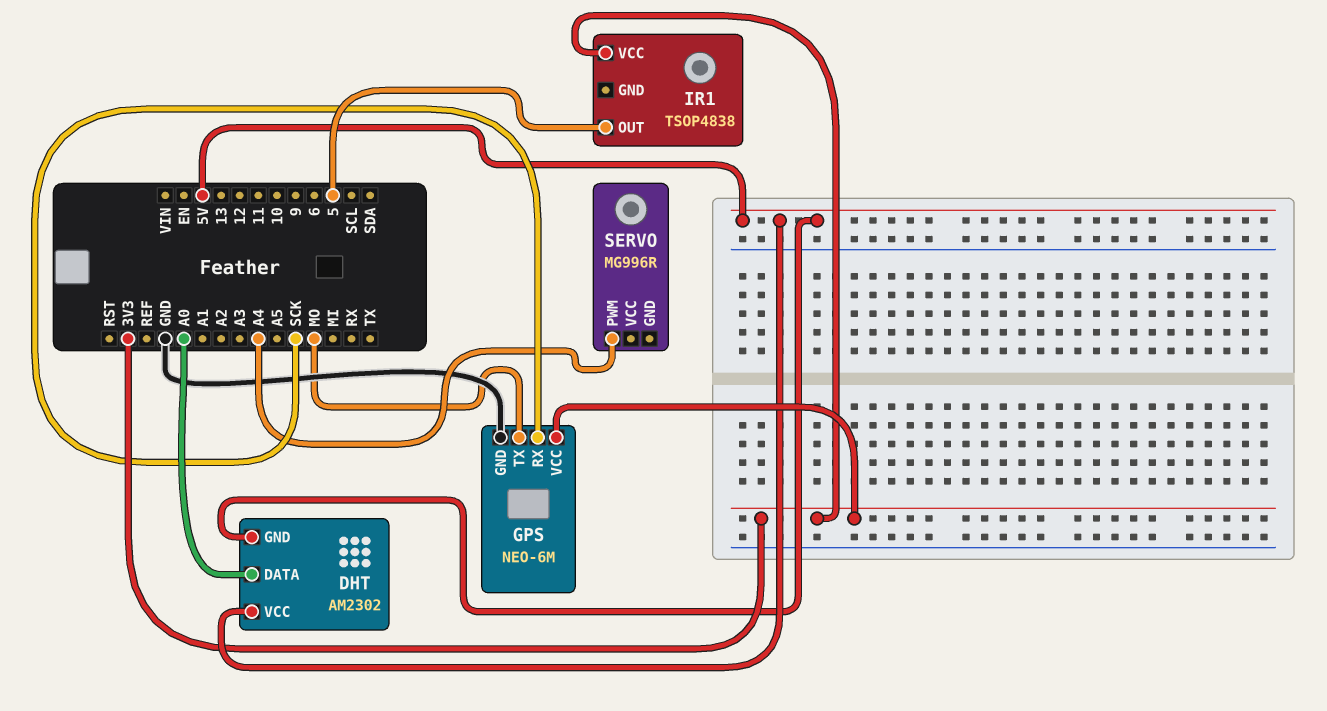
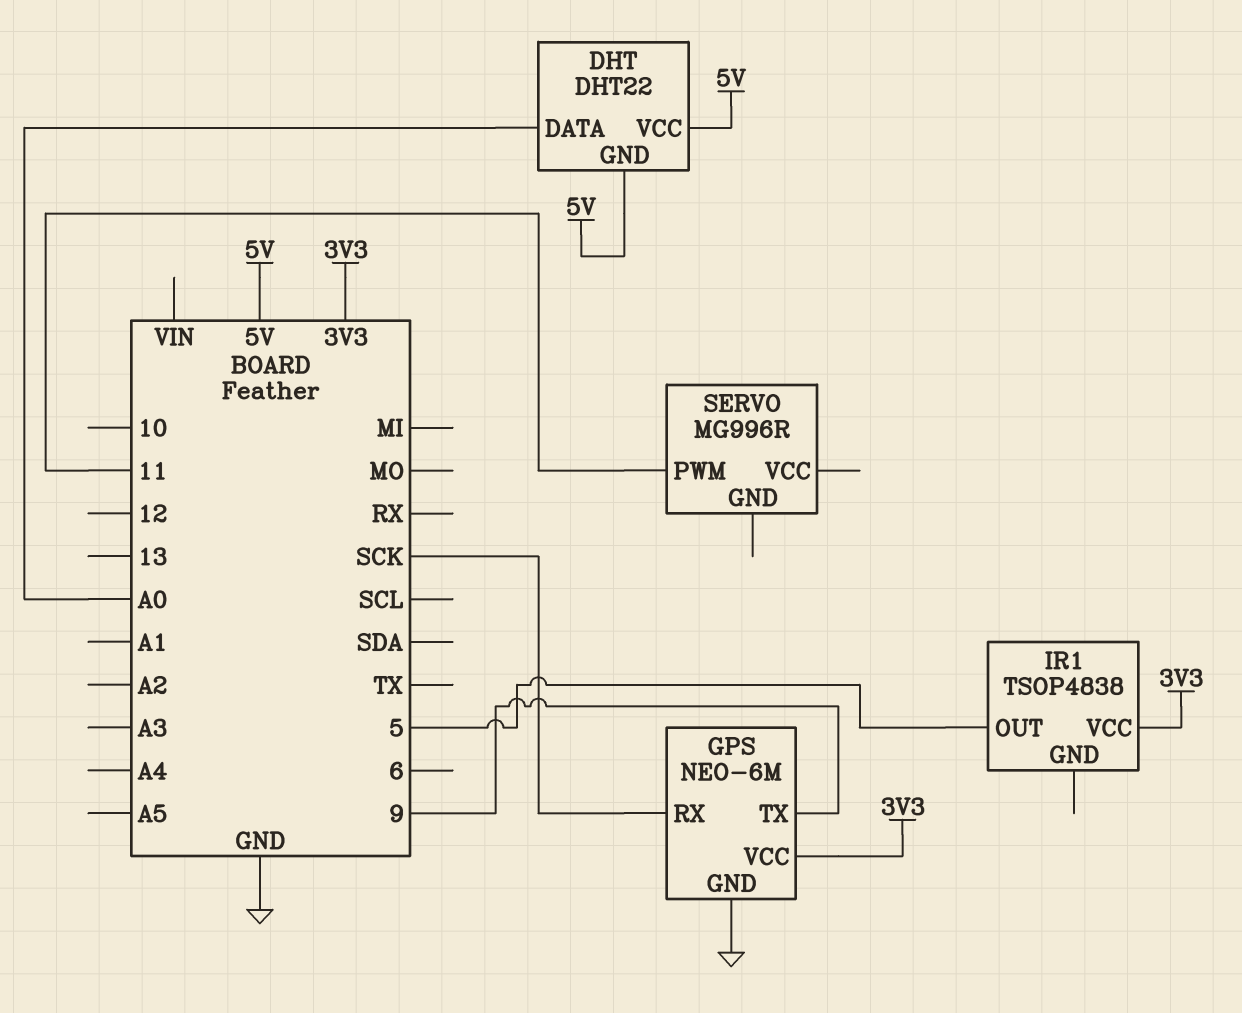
DHT: AM2302 -> DHT22
GPS pin TX: MO -> 9
SERVO pin PWM: A4 -> 11

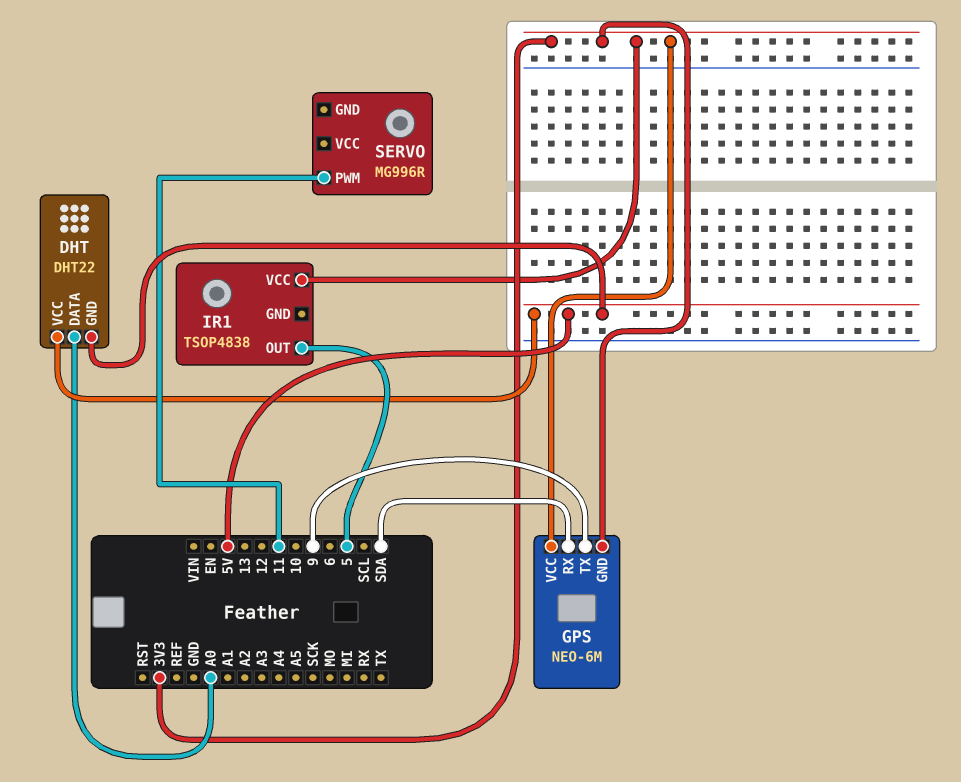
GPS pin GND: GND -> 3V3
GPS pin RX: SCK -> SDA

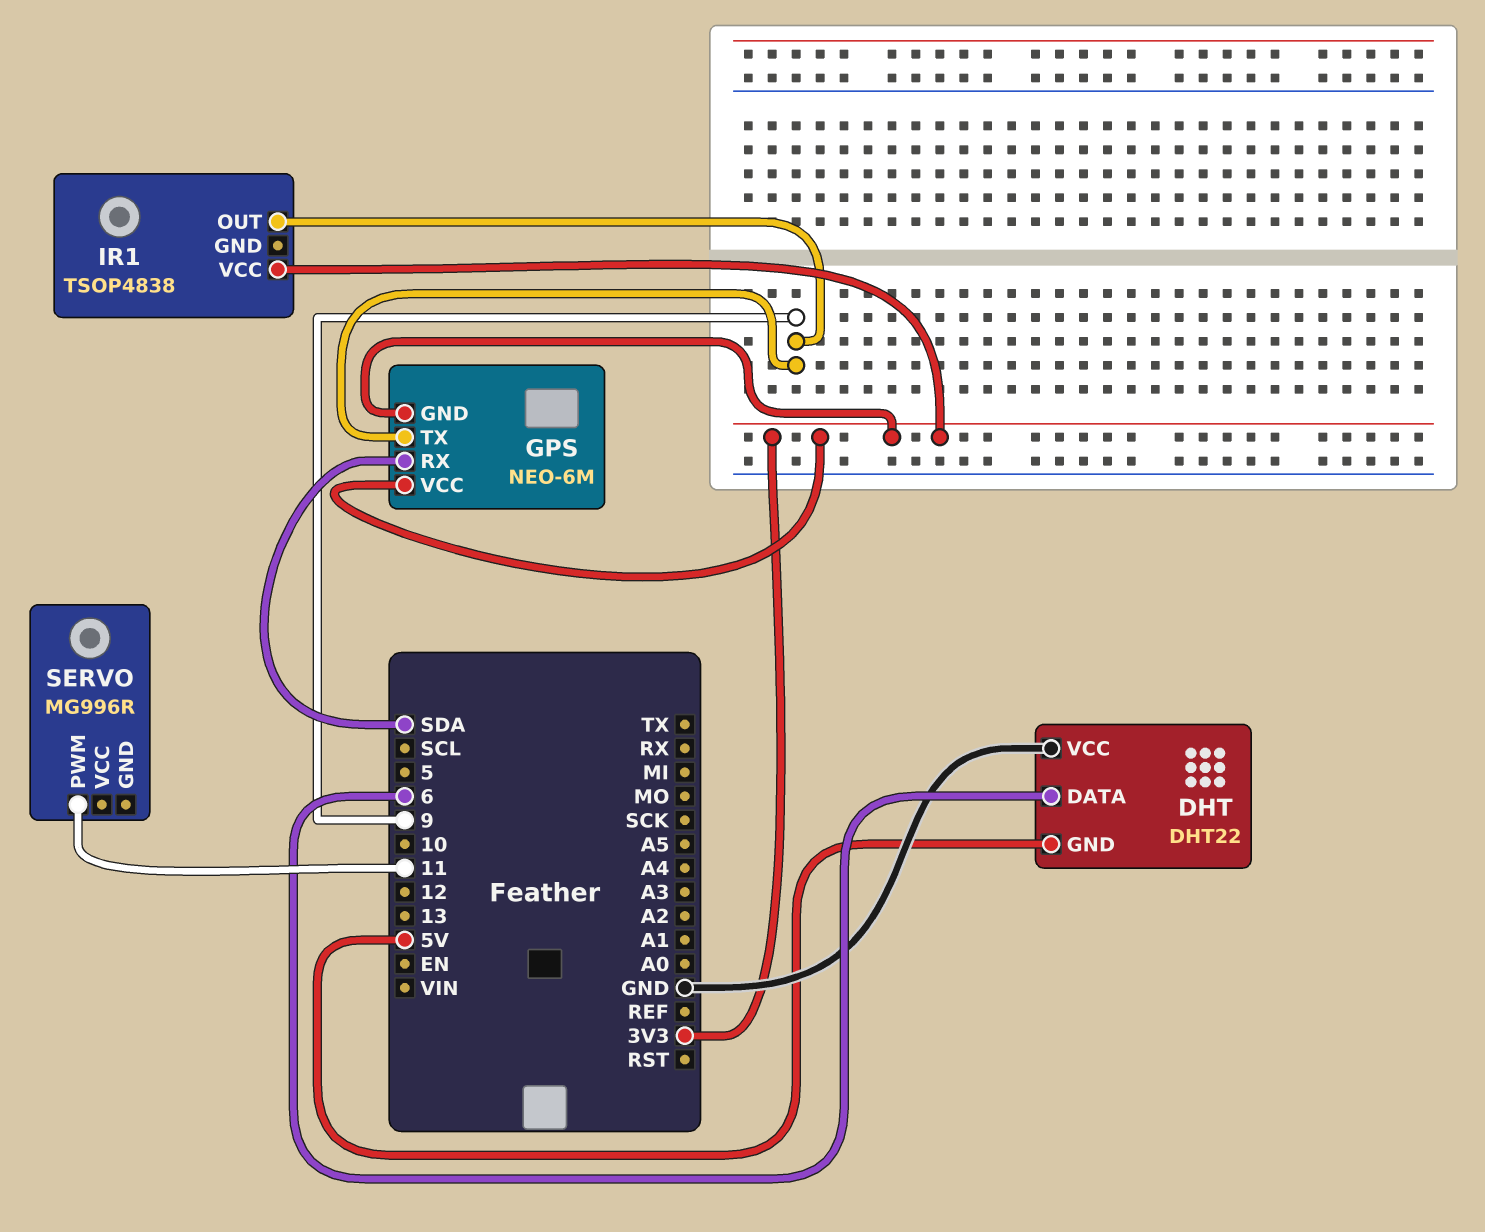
DHT pin DATA: A0 -> 6
DHT pin VCC: 5V -> GND
IR1 pin OUT: 5 -> 9

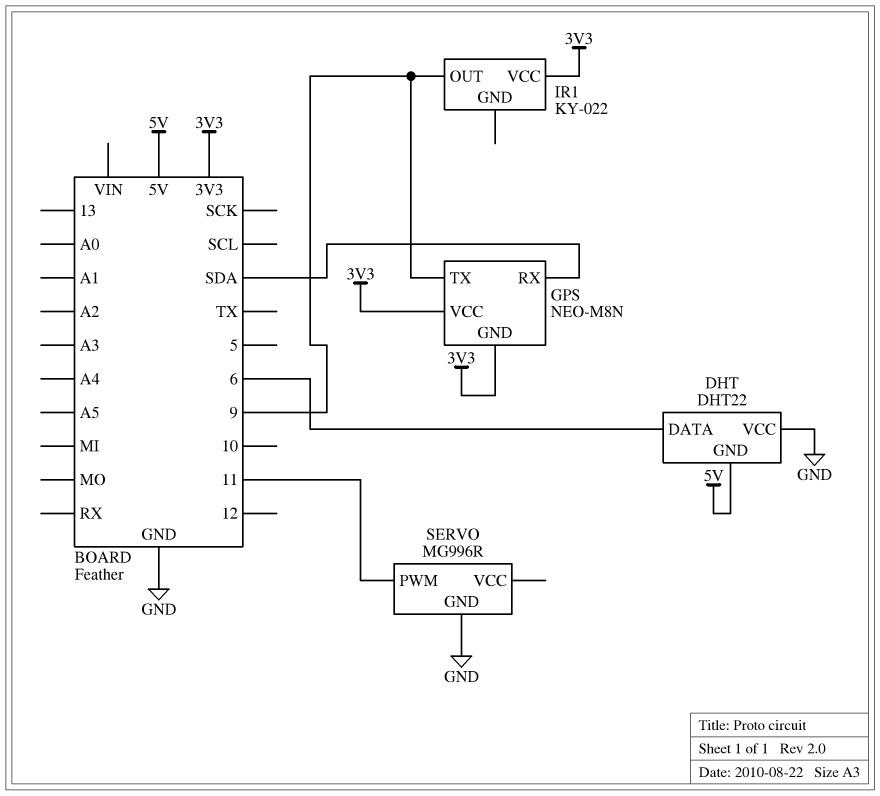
GPS: NEO-6M -> NEO-M8N
IR1: TSOP4838 -> KY-022
SERVO pin GND: none -> GND

